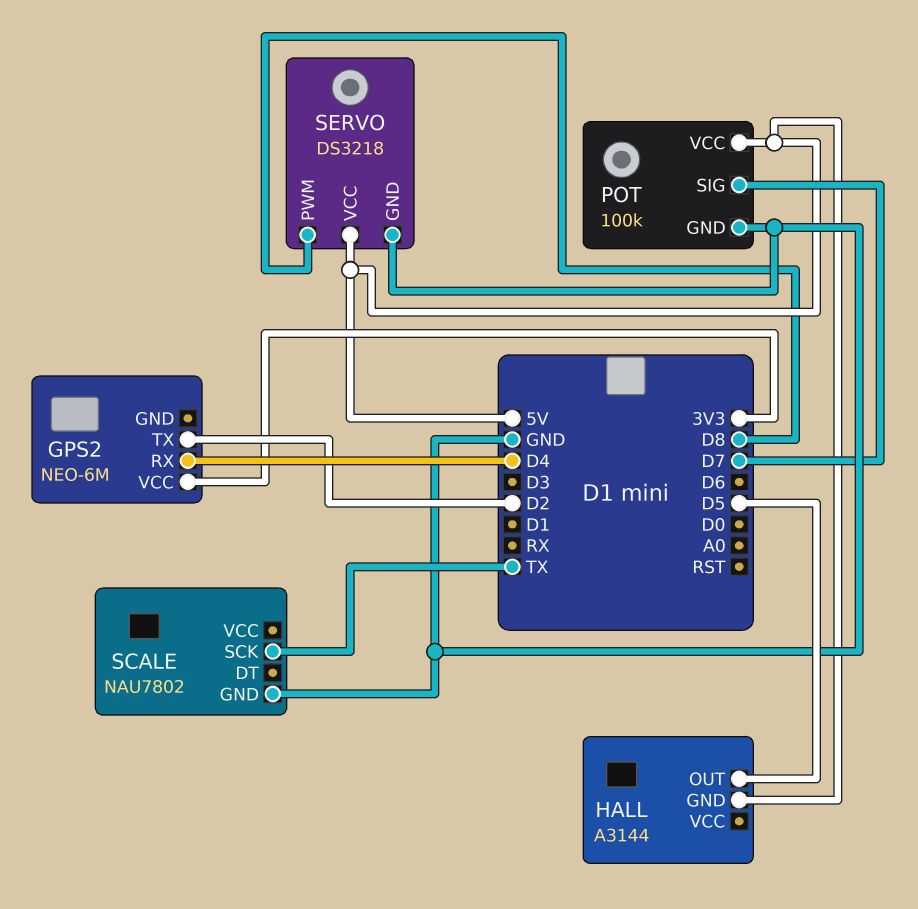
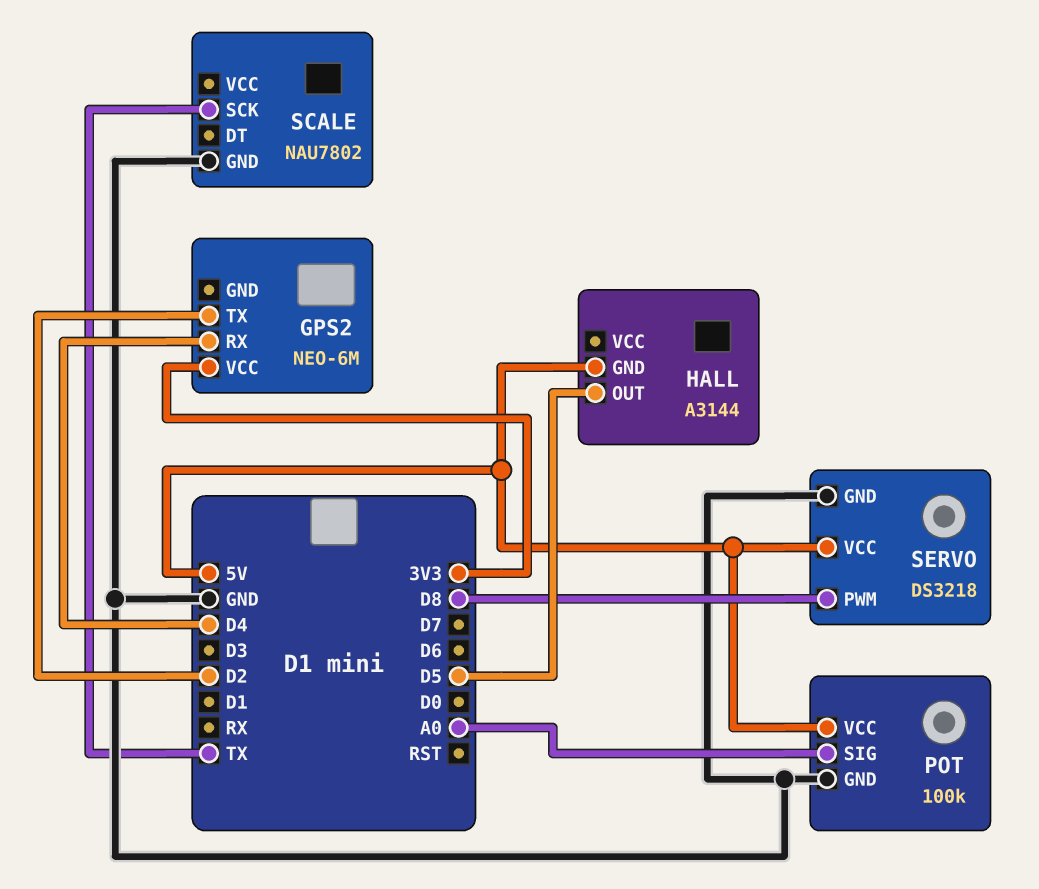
POT pin SIG: D7 -> A0

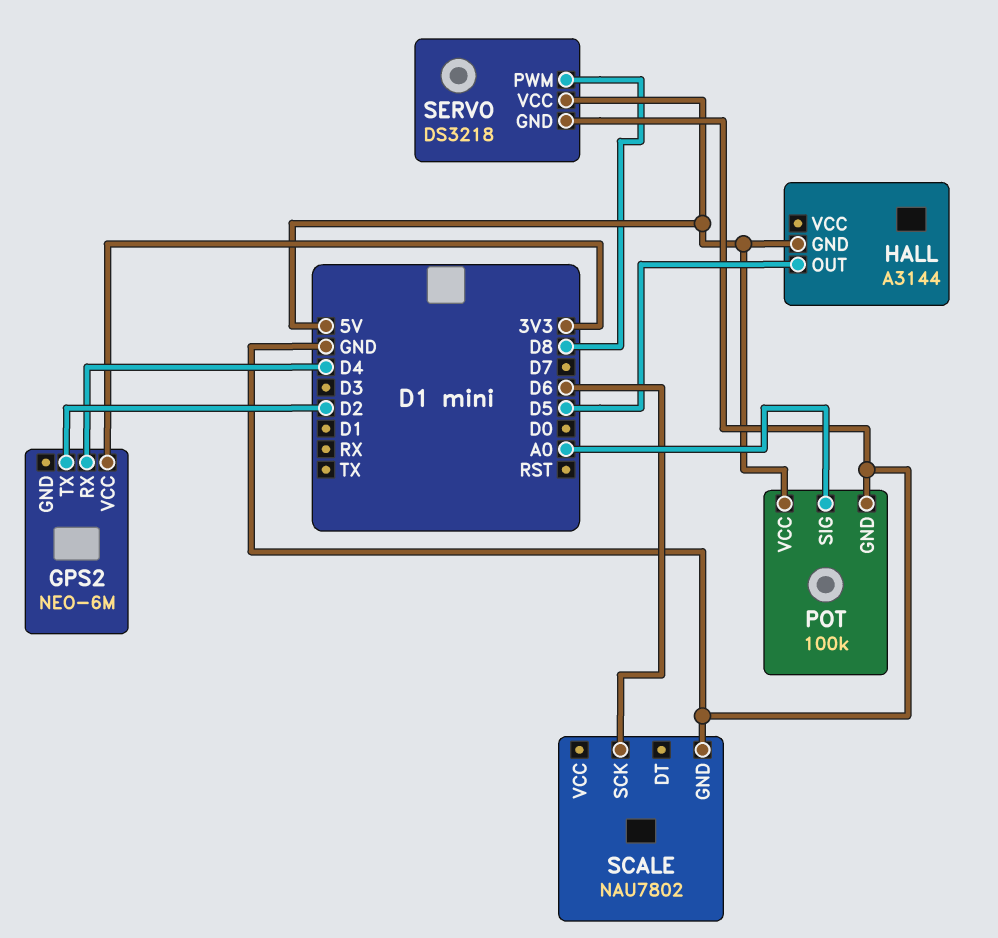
SCALE pin SCK: TX -> D6

